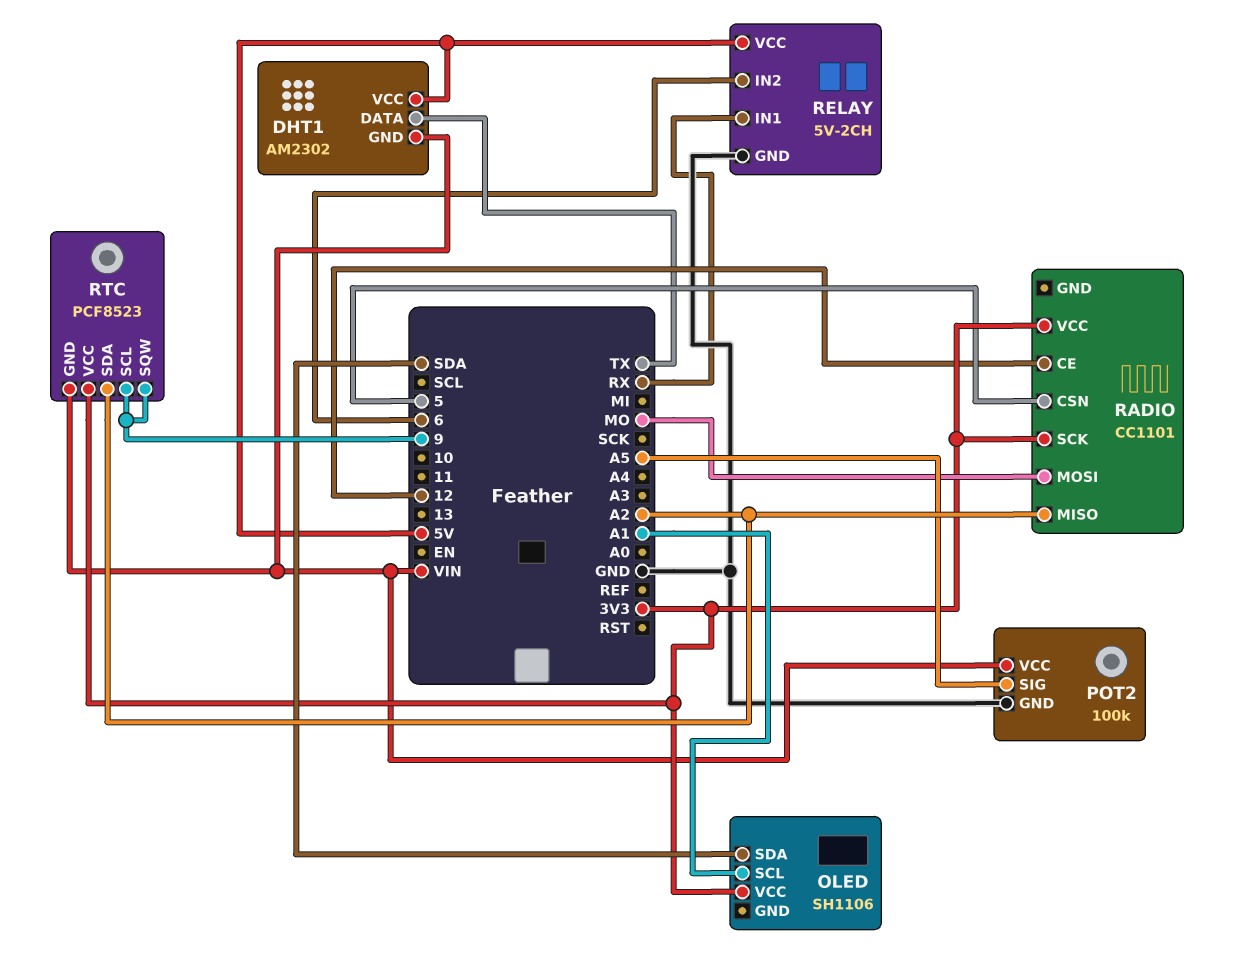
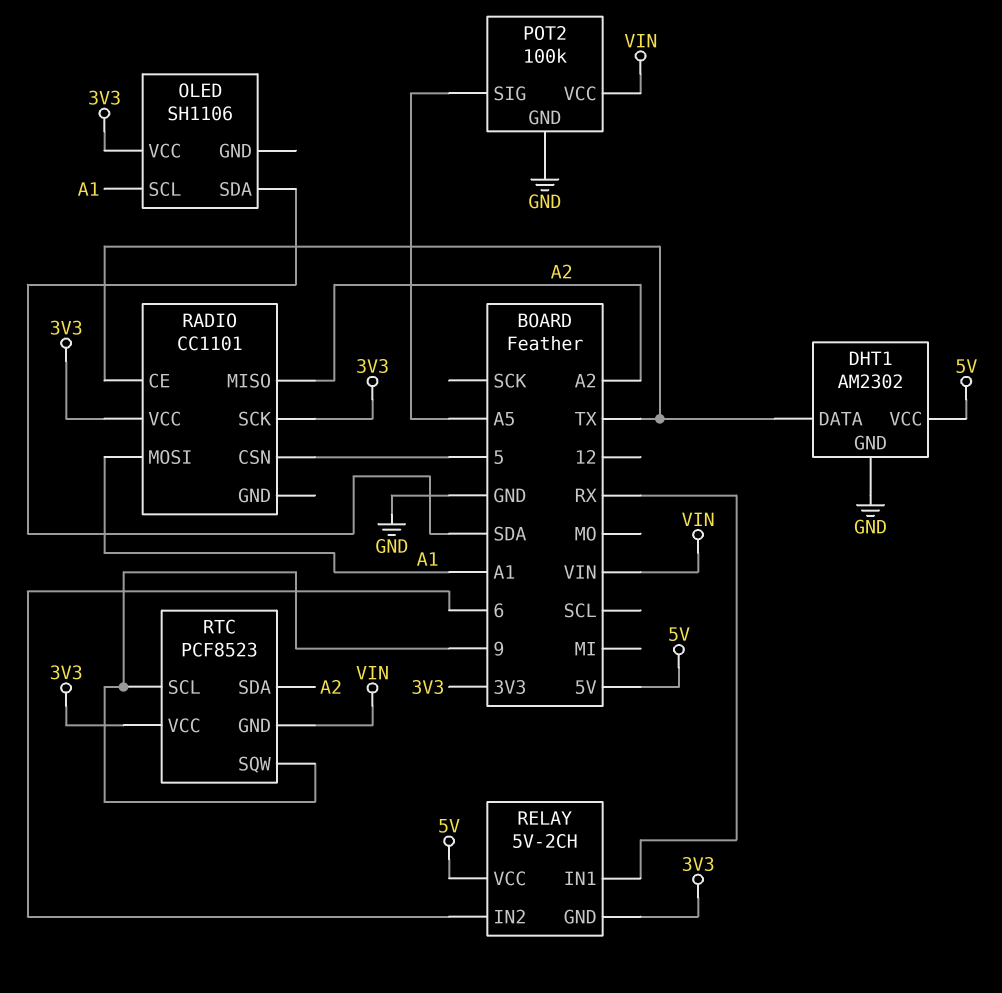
DHT1 pin GND: VIN -> GND
RADIO pin CE: 12 -> TX
RADIO pin MOSI: MO -> A1
RELAY pin GND: GND -> 3V3

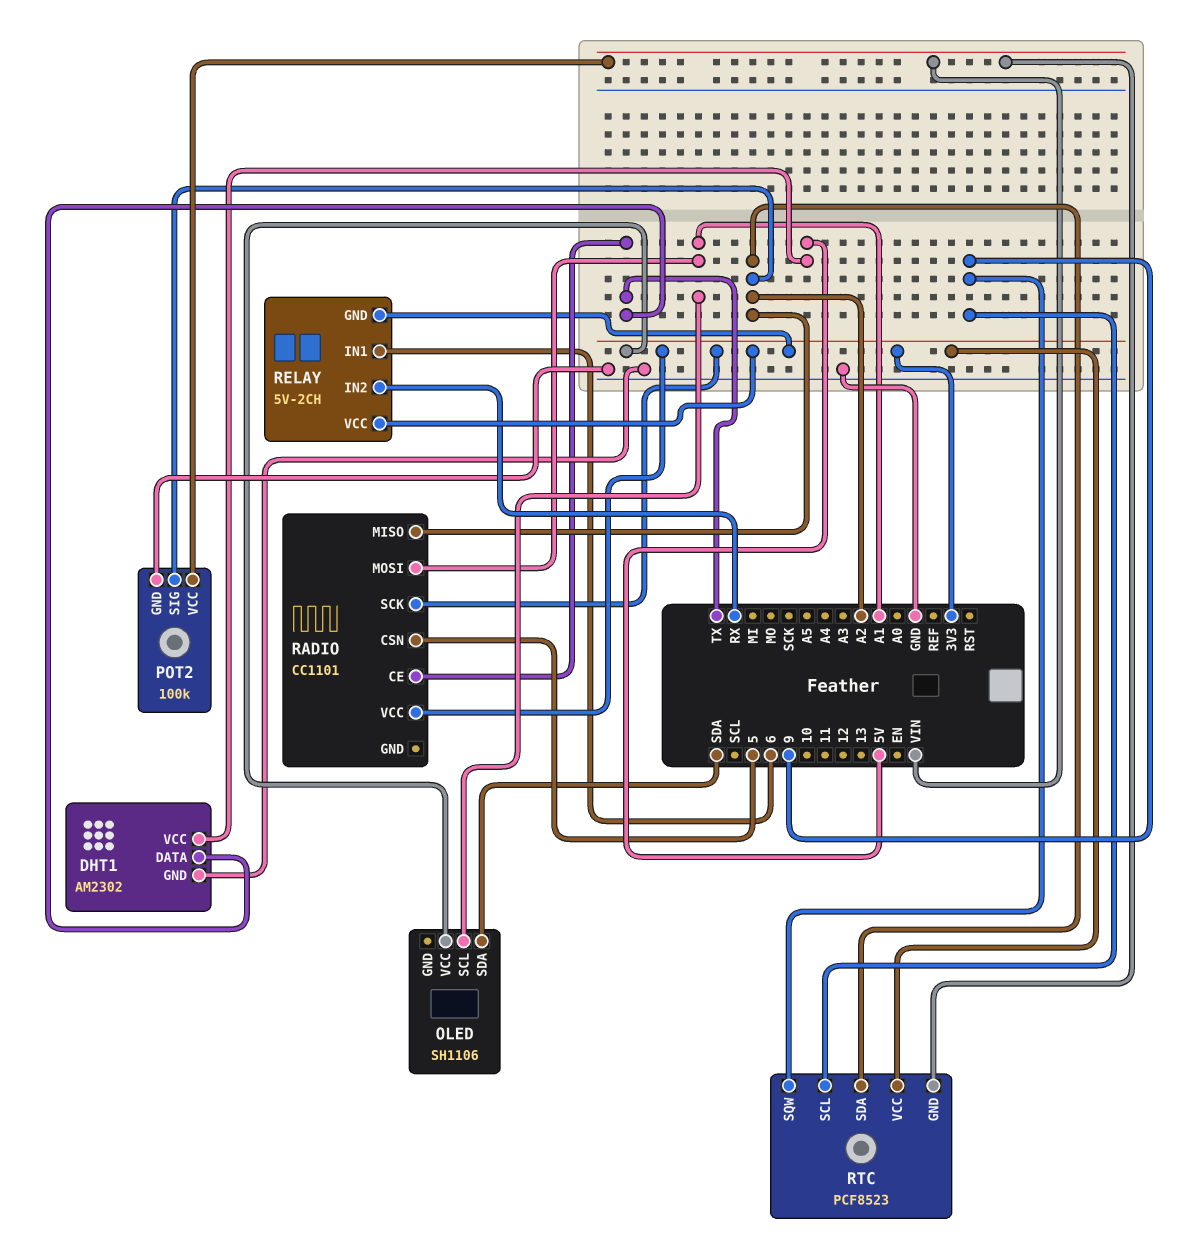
POT2 pin SIG: A5 -> A2
RELAY pin IN1: RX -> 6
RELAY pin IN2: 6 -> RX
RELAY pin VCC: 5V -> 3V3

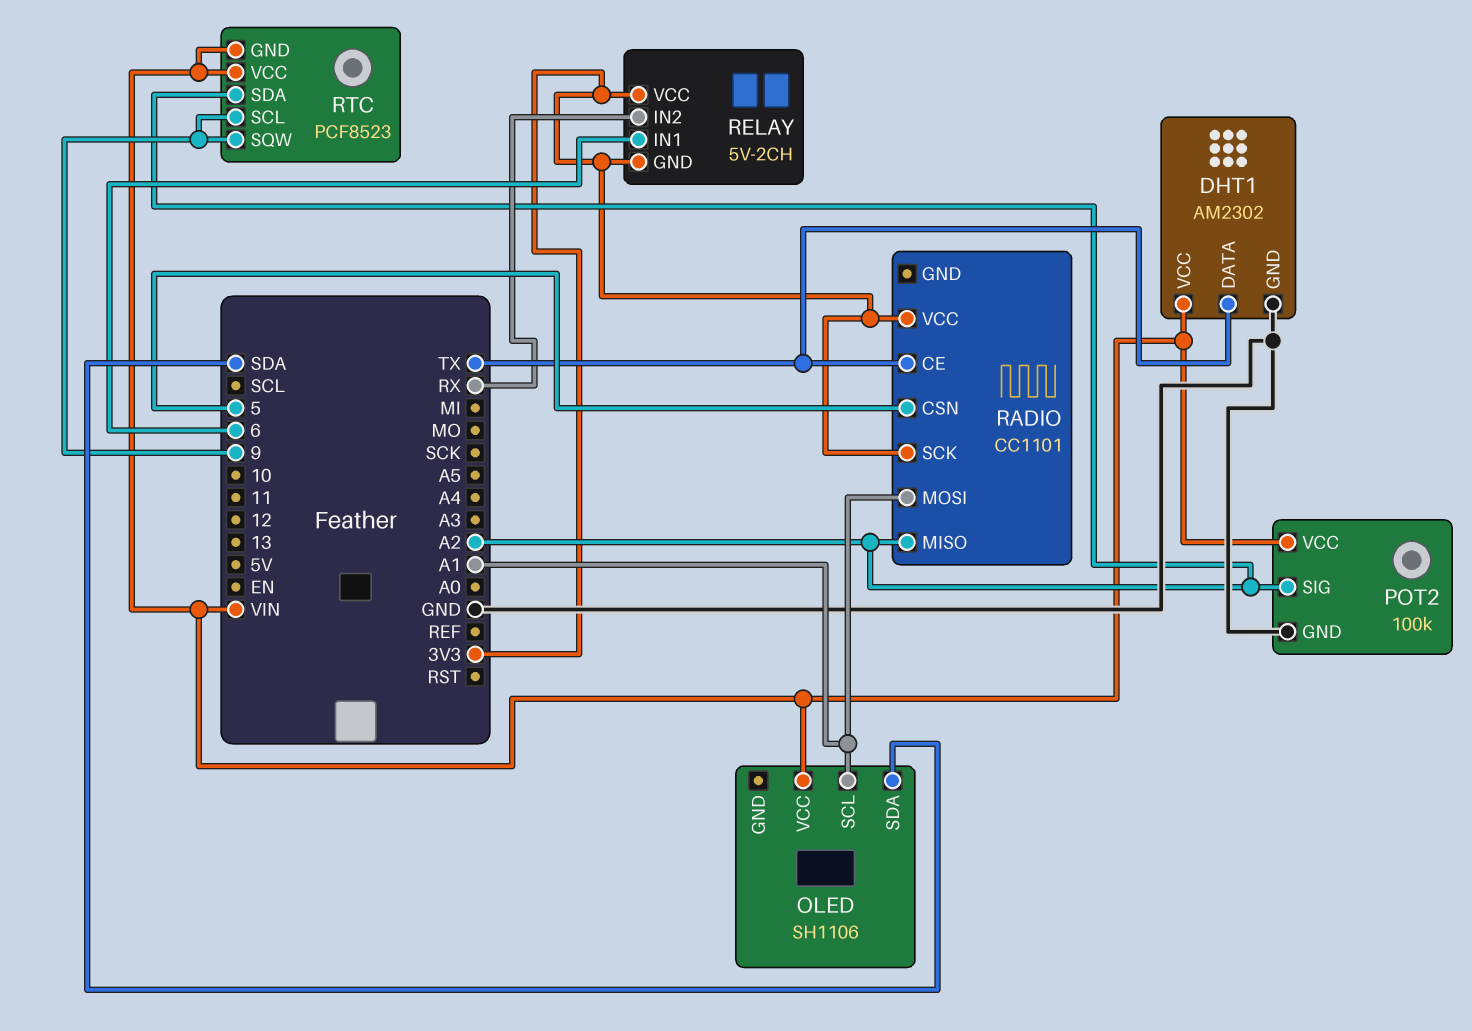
DHT1 pin VCC: 5V -> VIN
OLED pin VCC: 3V3 -> VIN
RTC pin VCC: 3V3 -> VIN

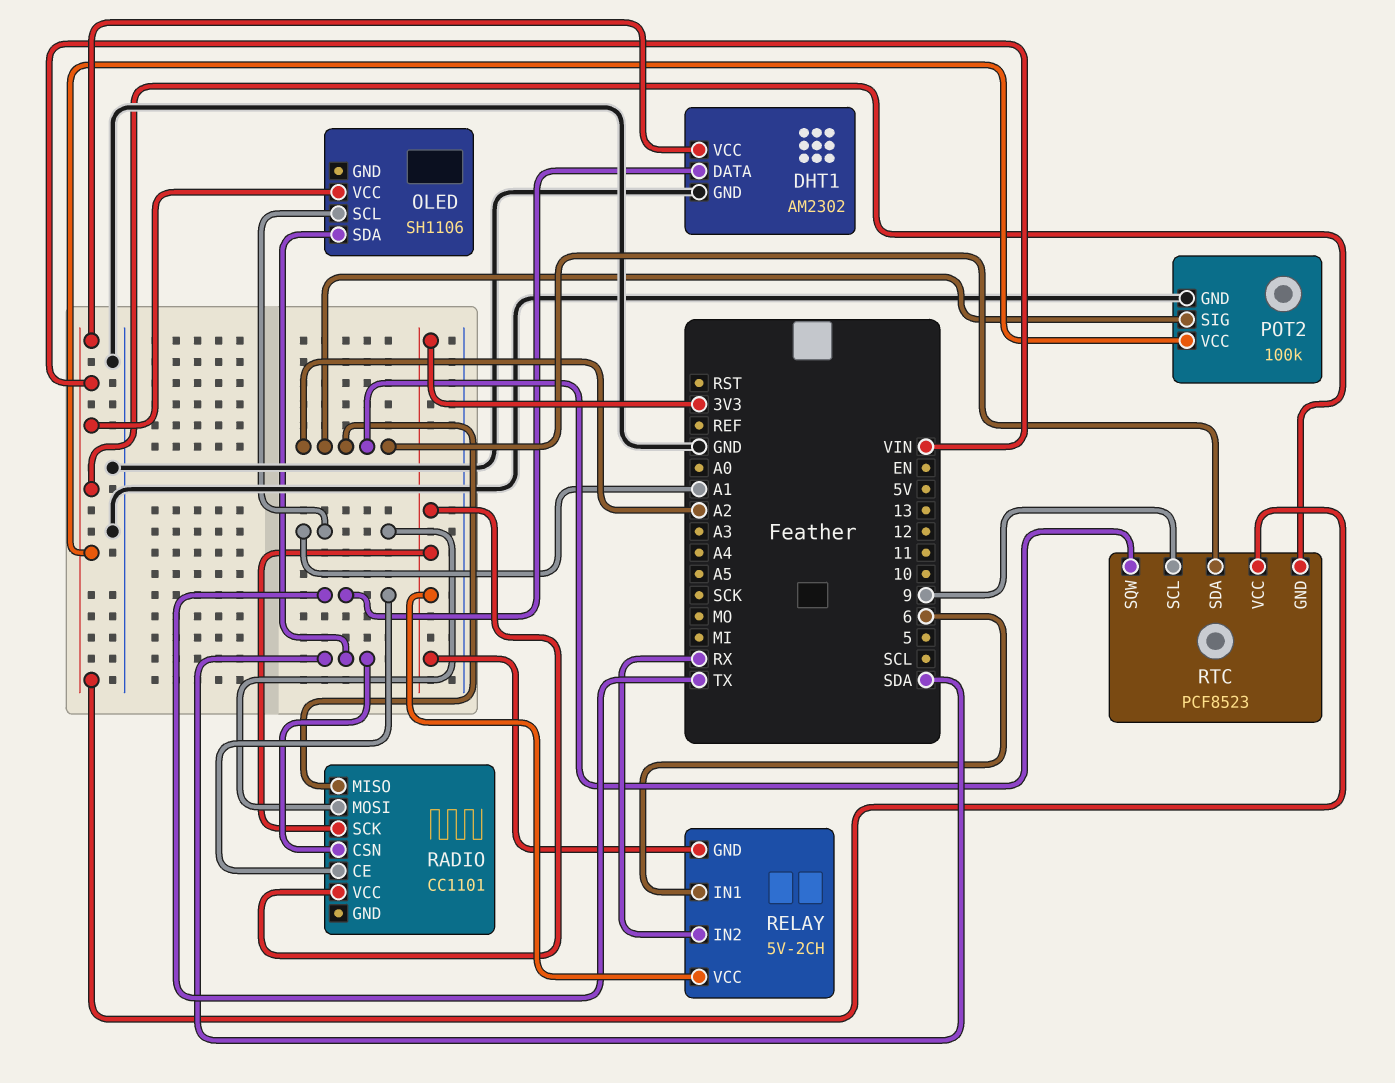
RADIO pin CSN: 5 -> SDA
RTC pin SQW: 9 -> A2

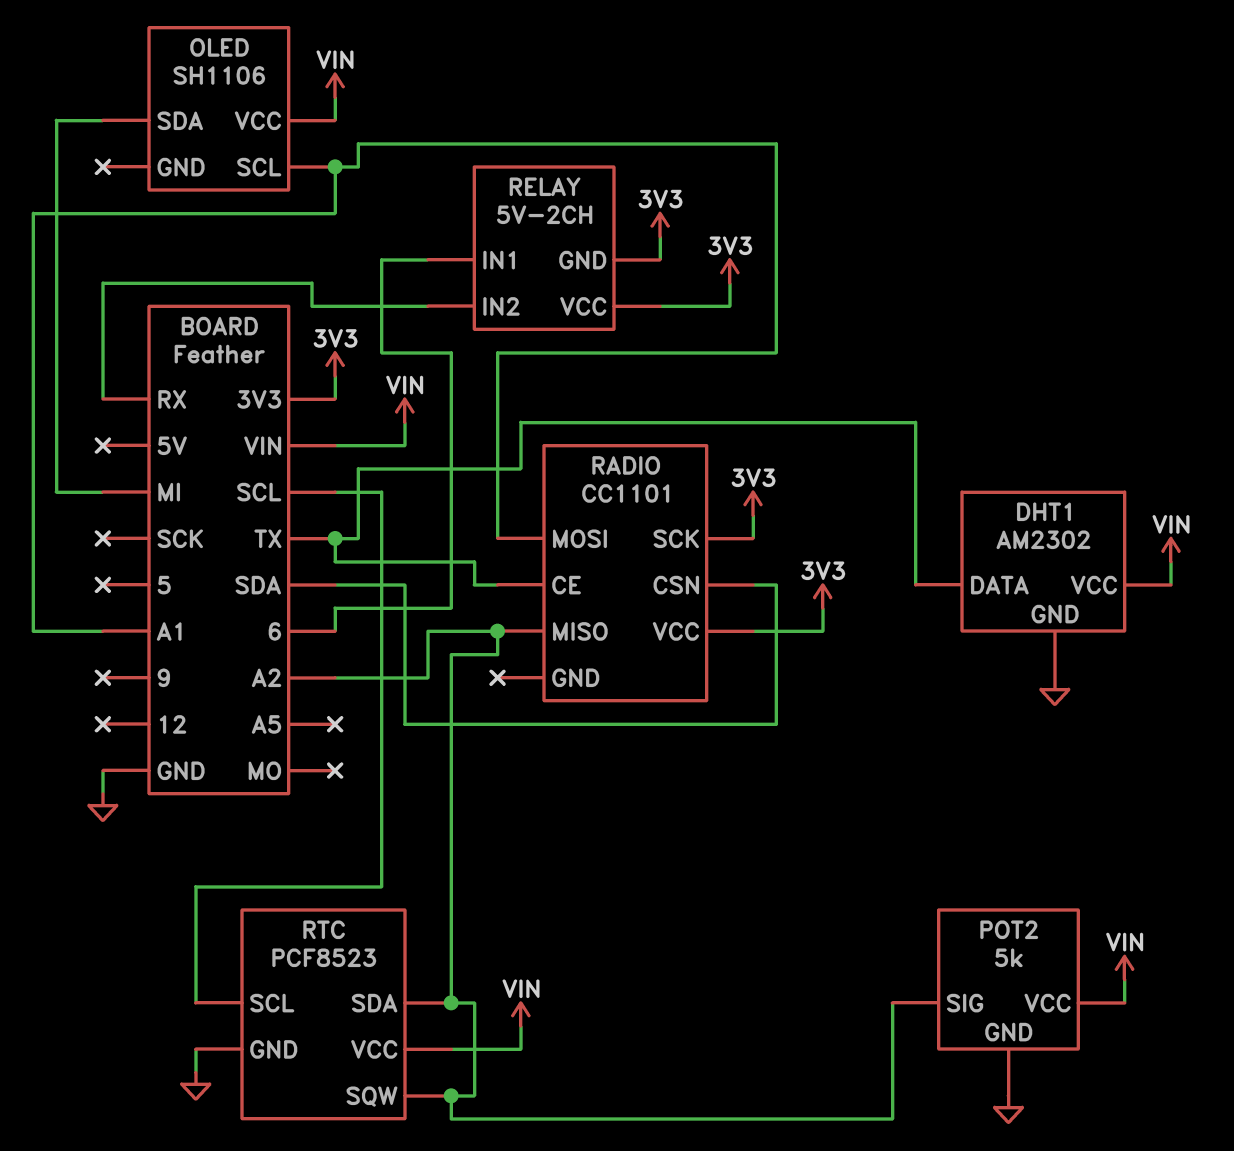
OLED pin SDA: SDA -> MI
POT2: 100k -> 5k
RTC pin GND: VIN -> GND
RTC pin SCL: 9 -> SCL

